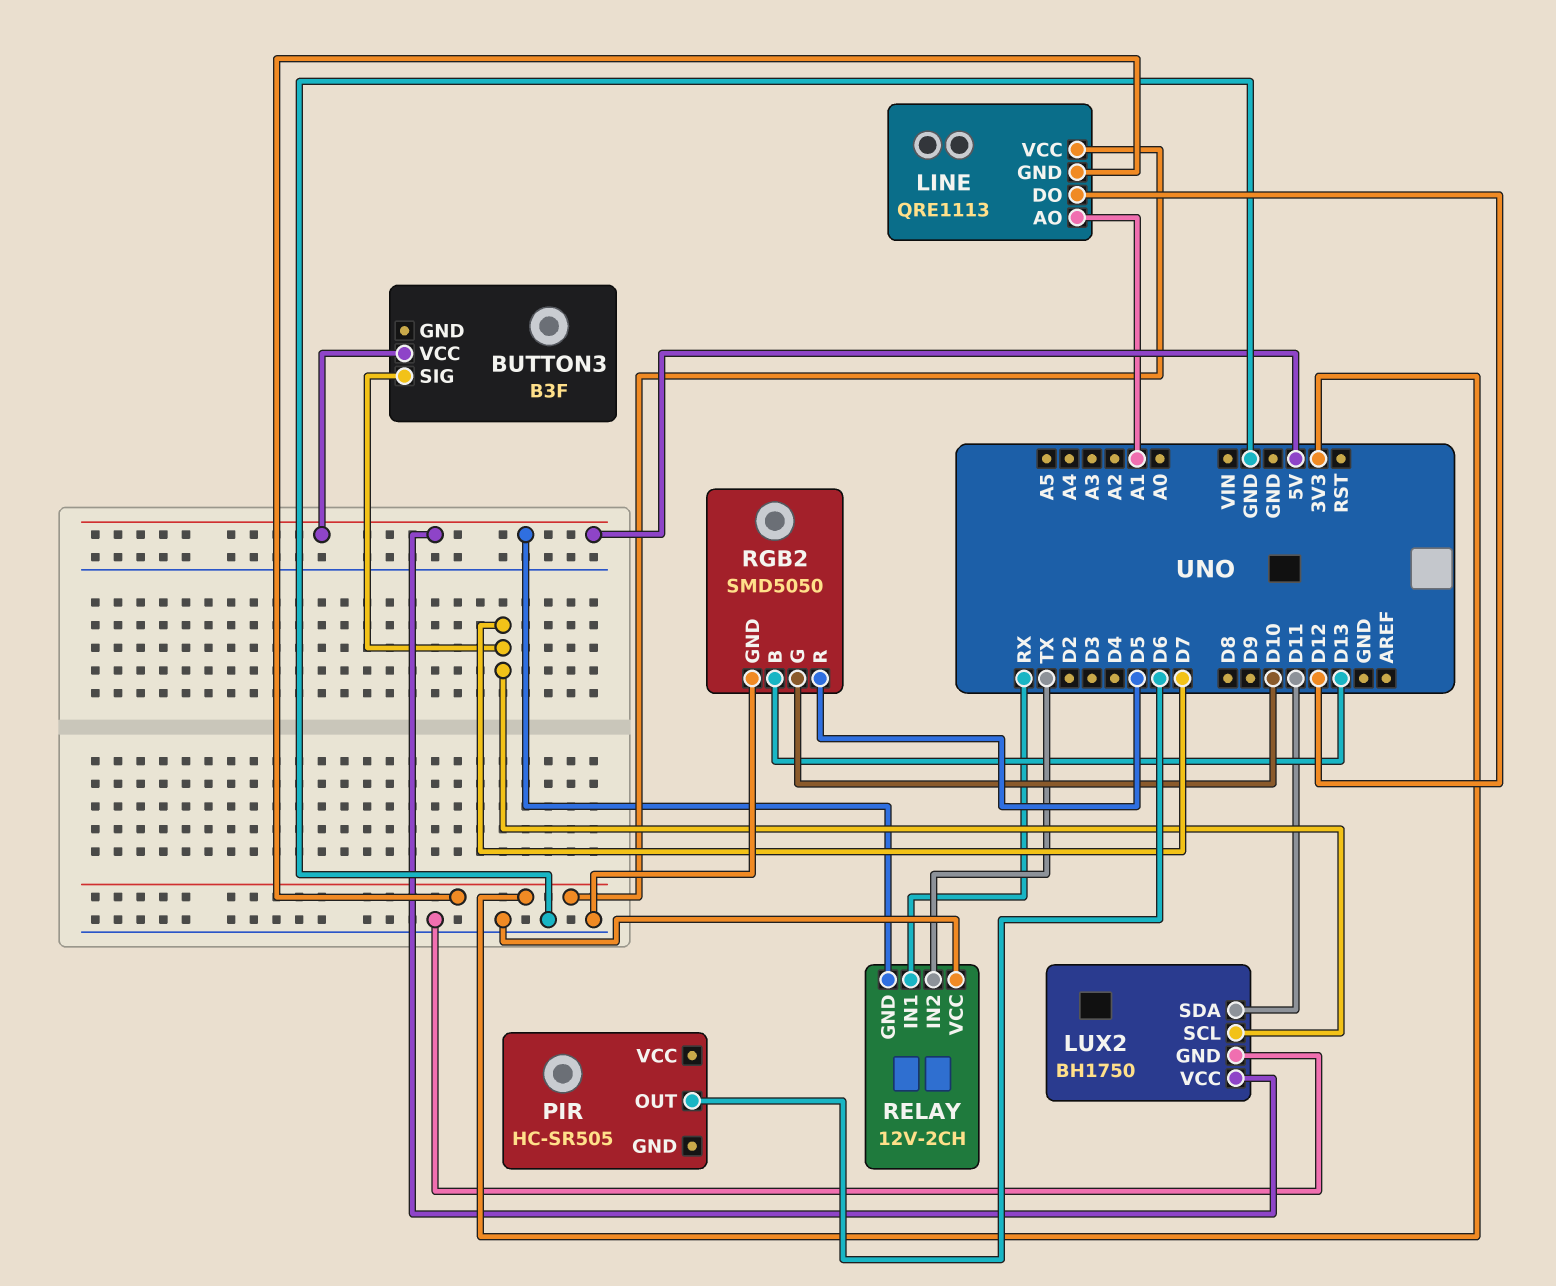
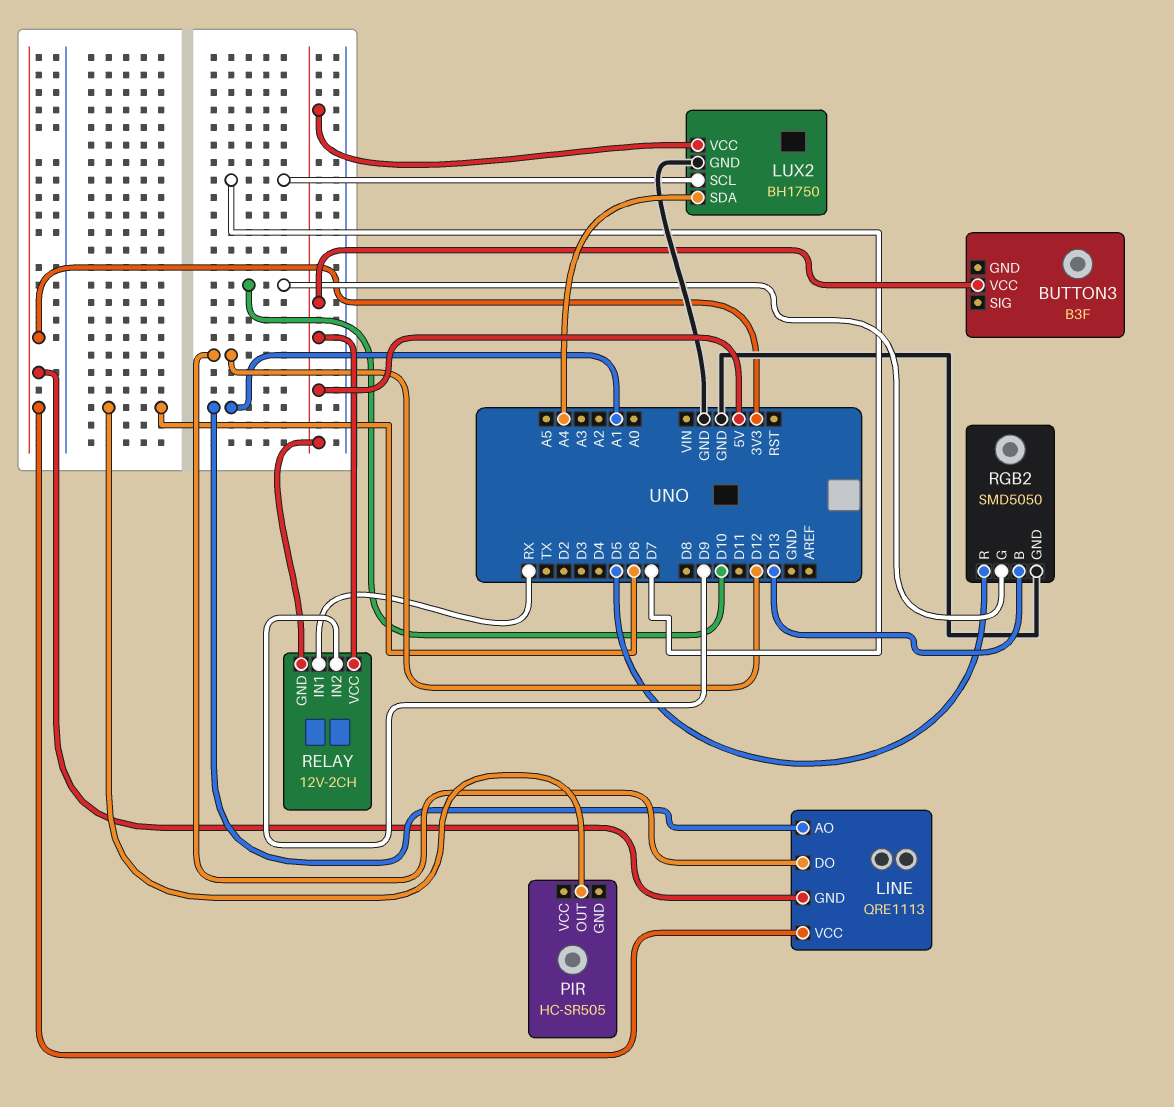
BUTTON3 pin SIG: D7 -> none
LUX2 pin SDA: D11 -> A4
RELAY pin IN2: TX -> D9
RELAY pin VCC: GND -> 5V

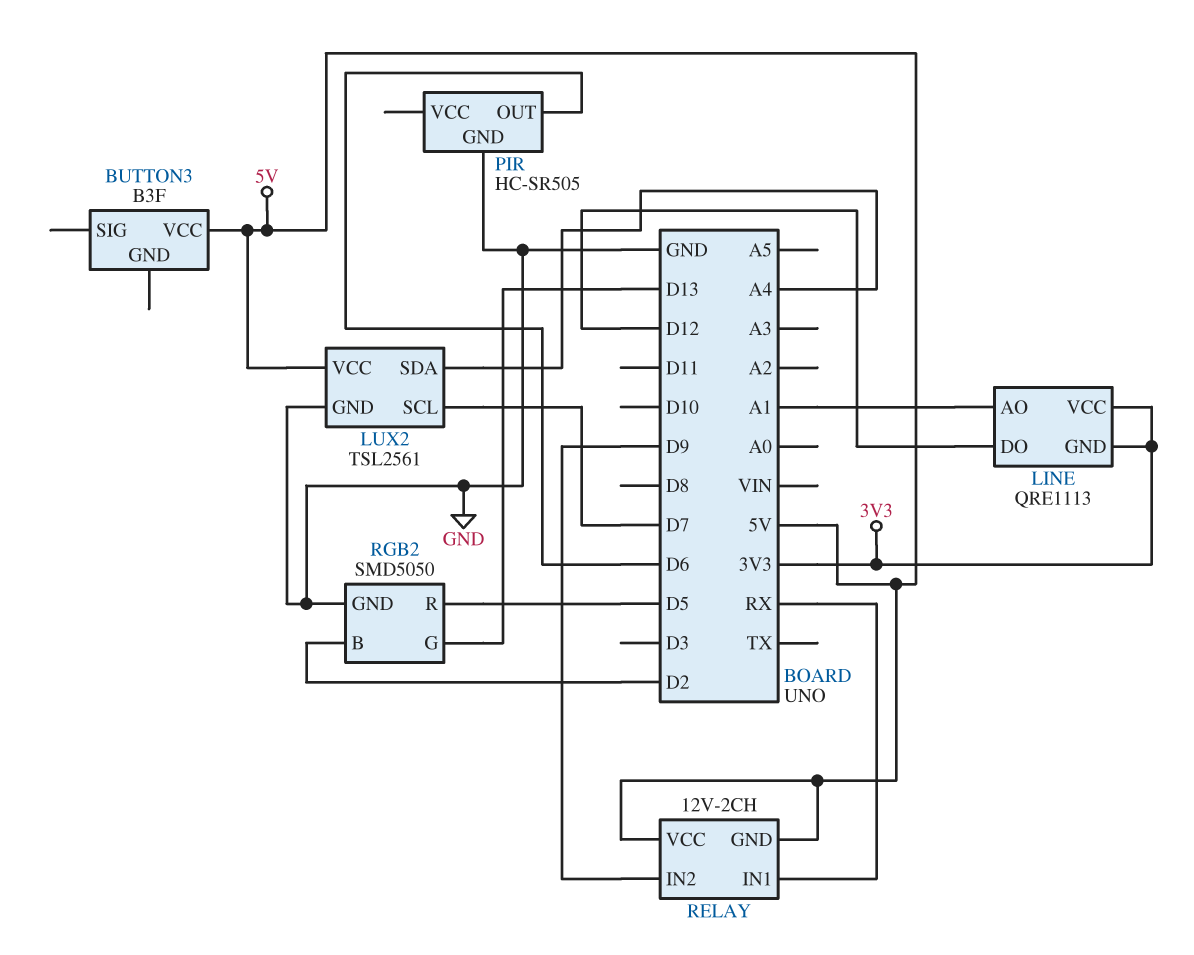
LUX2: BH1750 -> TSL2561
PIR pin GND: none -> GND
RGB2 pin B: D13 -> D2
RGB2 pin G: D10 -> D13

